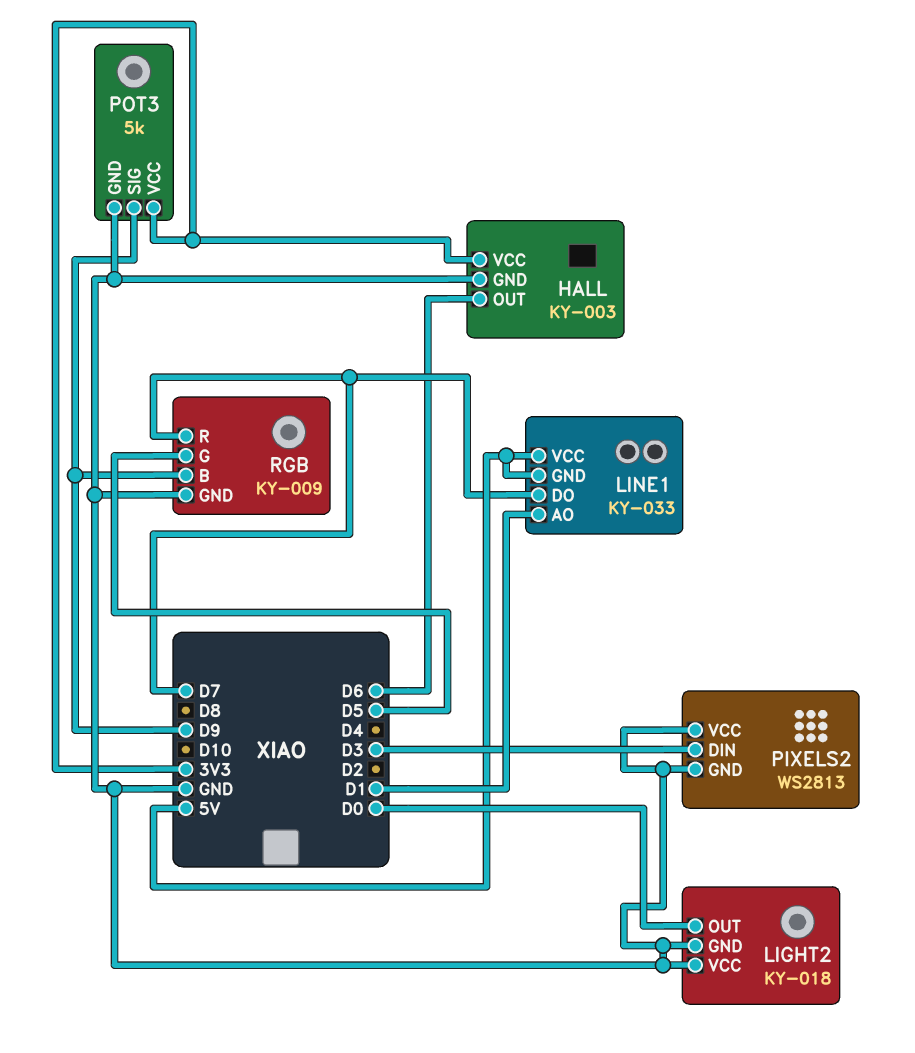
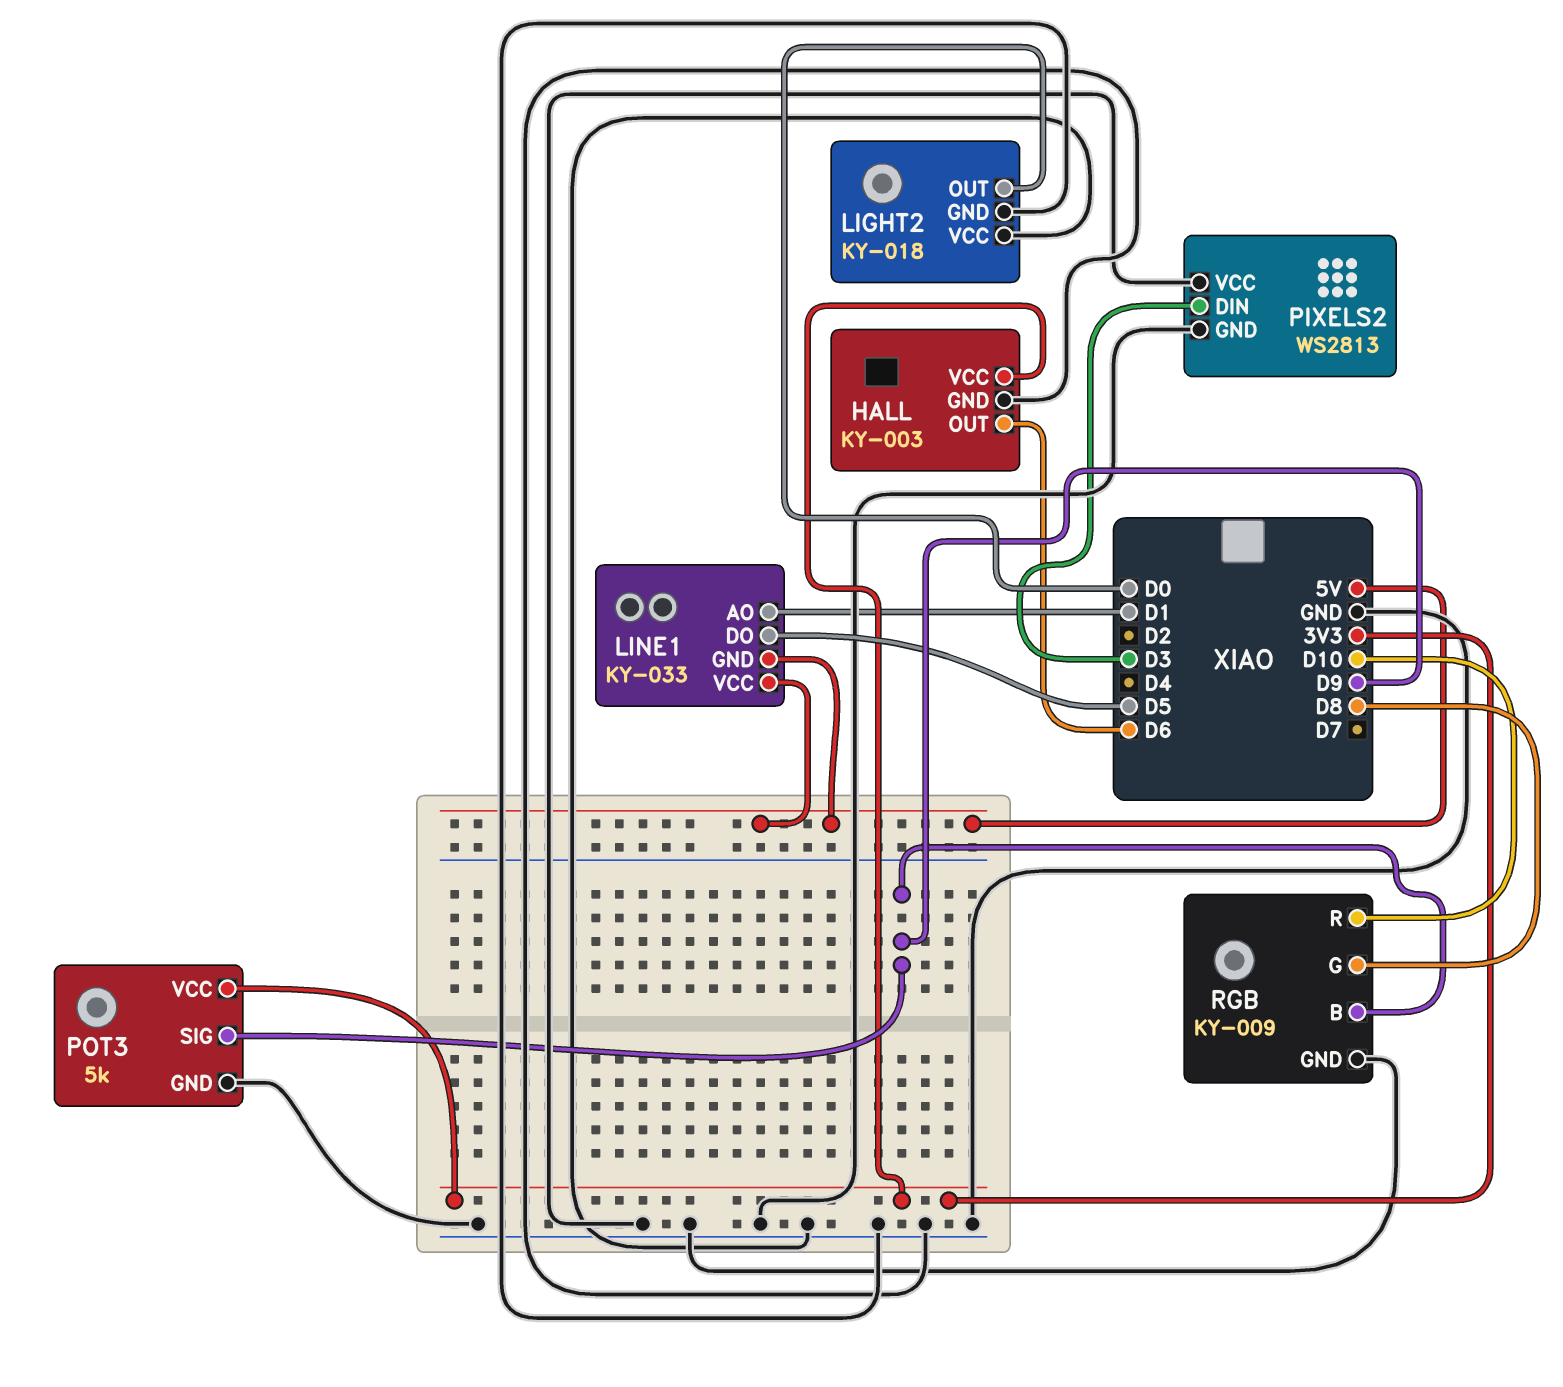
LINE1 pin DO: D7 -> D5
RGB pin G: D5 -> D8
RGB pin R: D7 -> D10

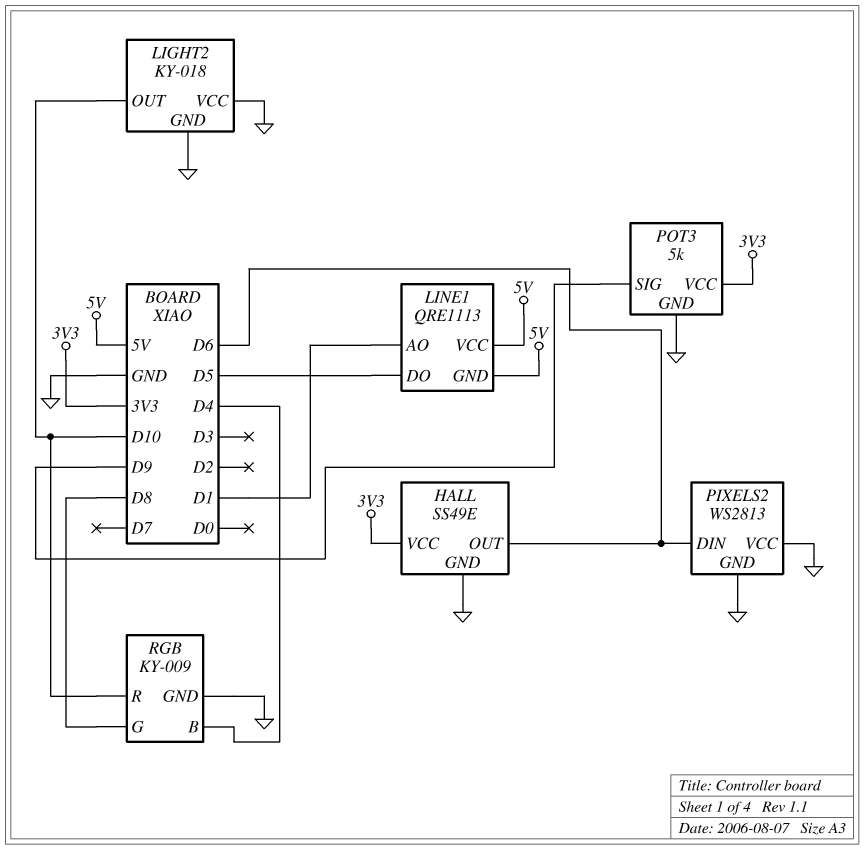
HALL: KY-003 -> SS49E
LIGHT2 pin OUT: D0 -> D10
LINE1: KY-033 -> QRE1113
PIXELS2 pin DIN: D3 -> D6
RGB pin B: D9 -> D4

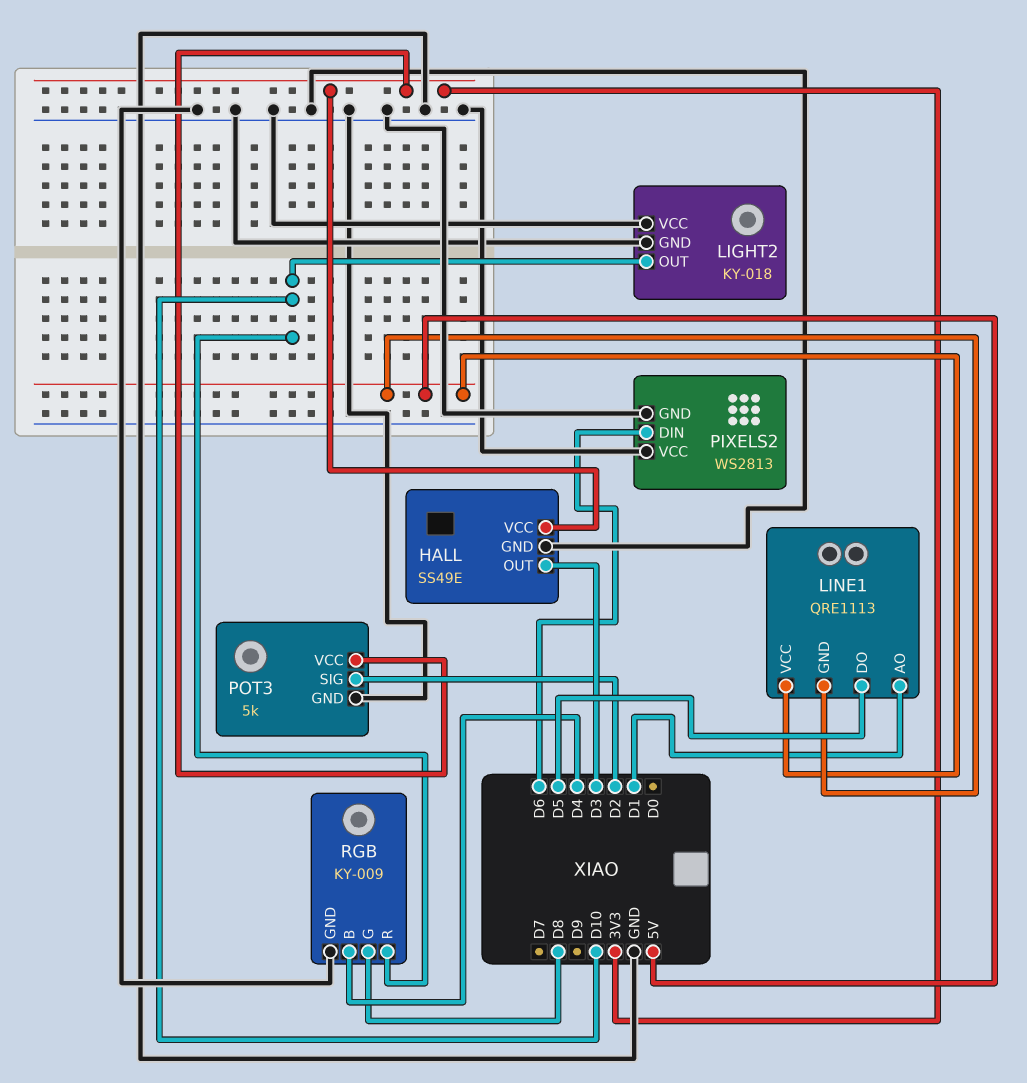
HALL pin OUT: D6 -> D3
POT3 pin SIG: D9 -> D2

